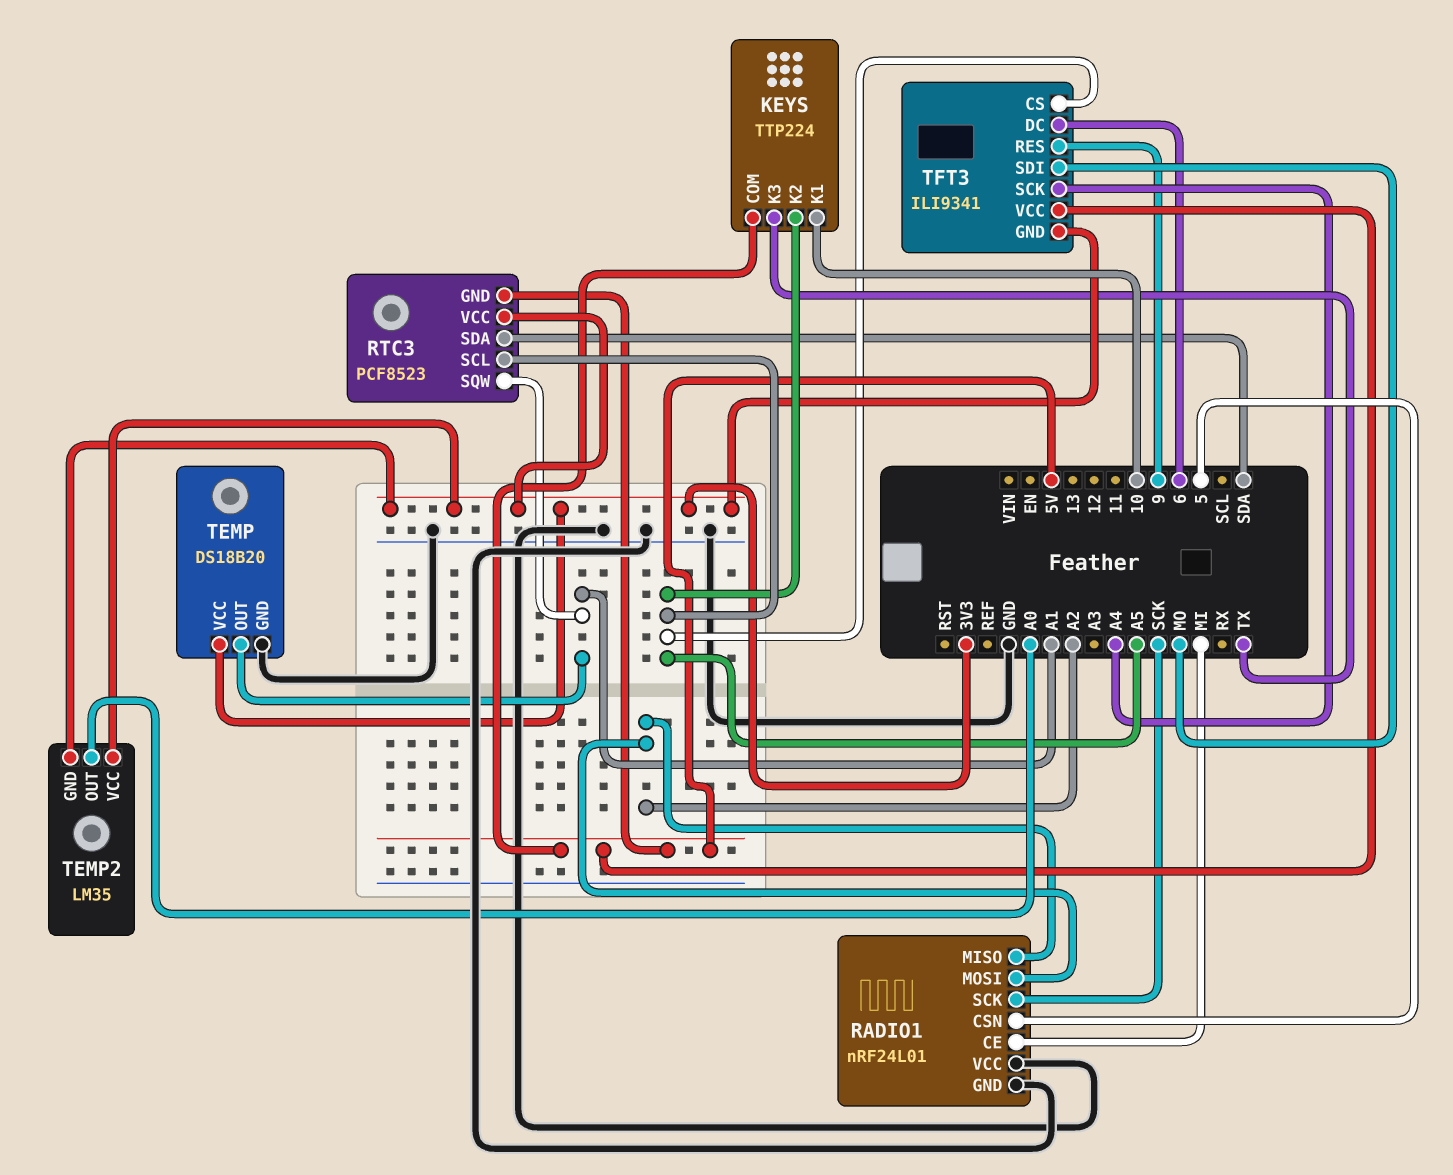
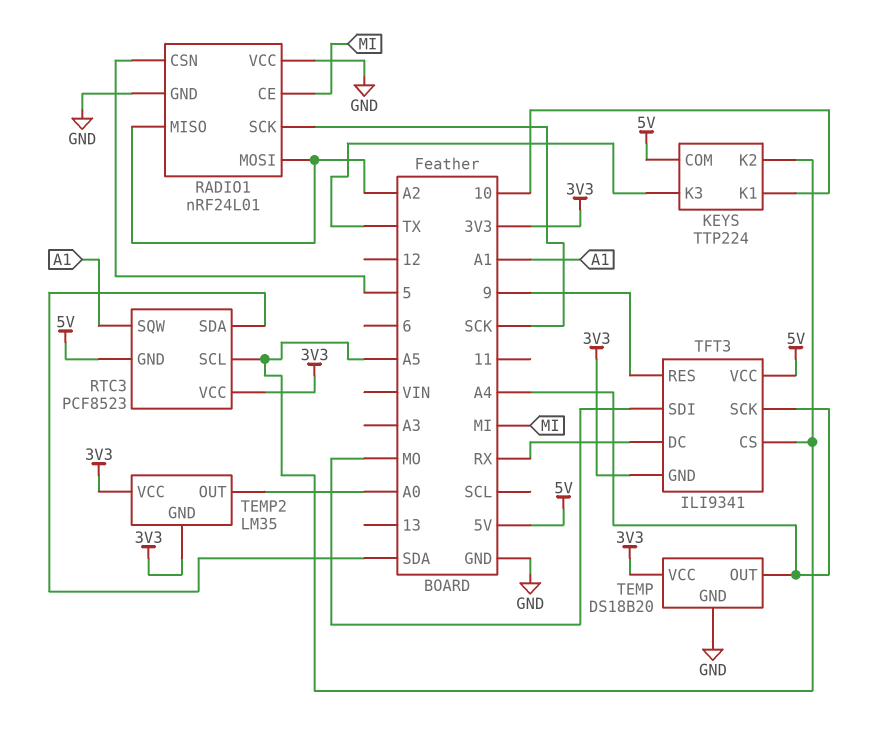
TEMP pin OUT: A1 -> A4
TFT3 pin DC: 6 -> RX

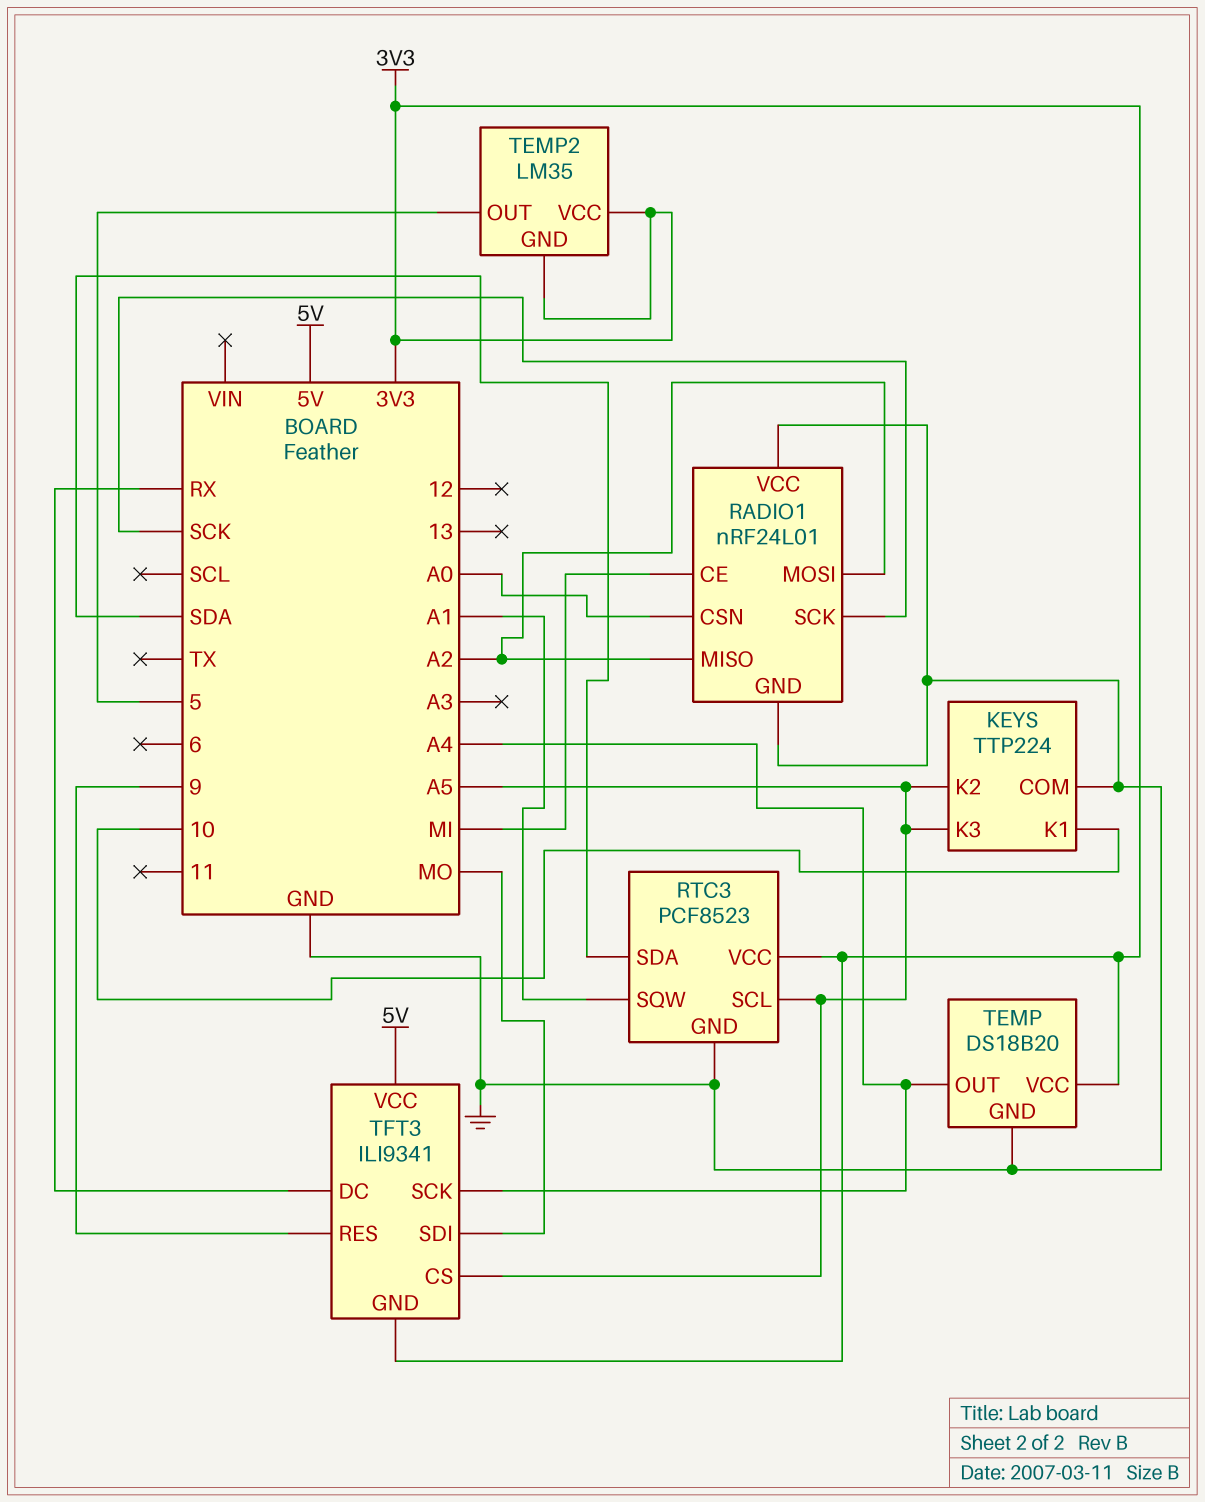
KEYS pin COM: 5V -> GND
KEYS pin K3: TX -> A5
RADIO1 pin CSN: 5 -> A0
RTC3 pin GND: 5V -> GND
TEMP2 pin OUT: A0 -> 5

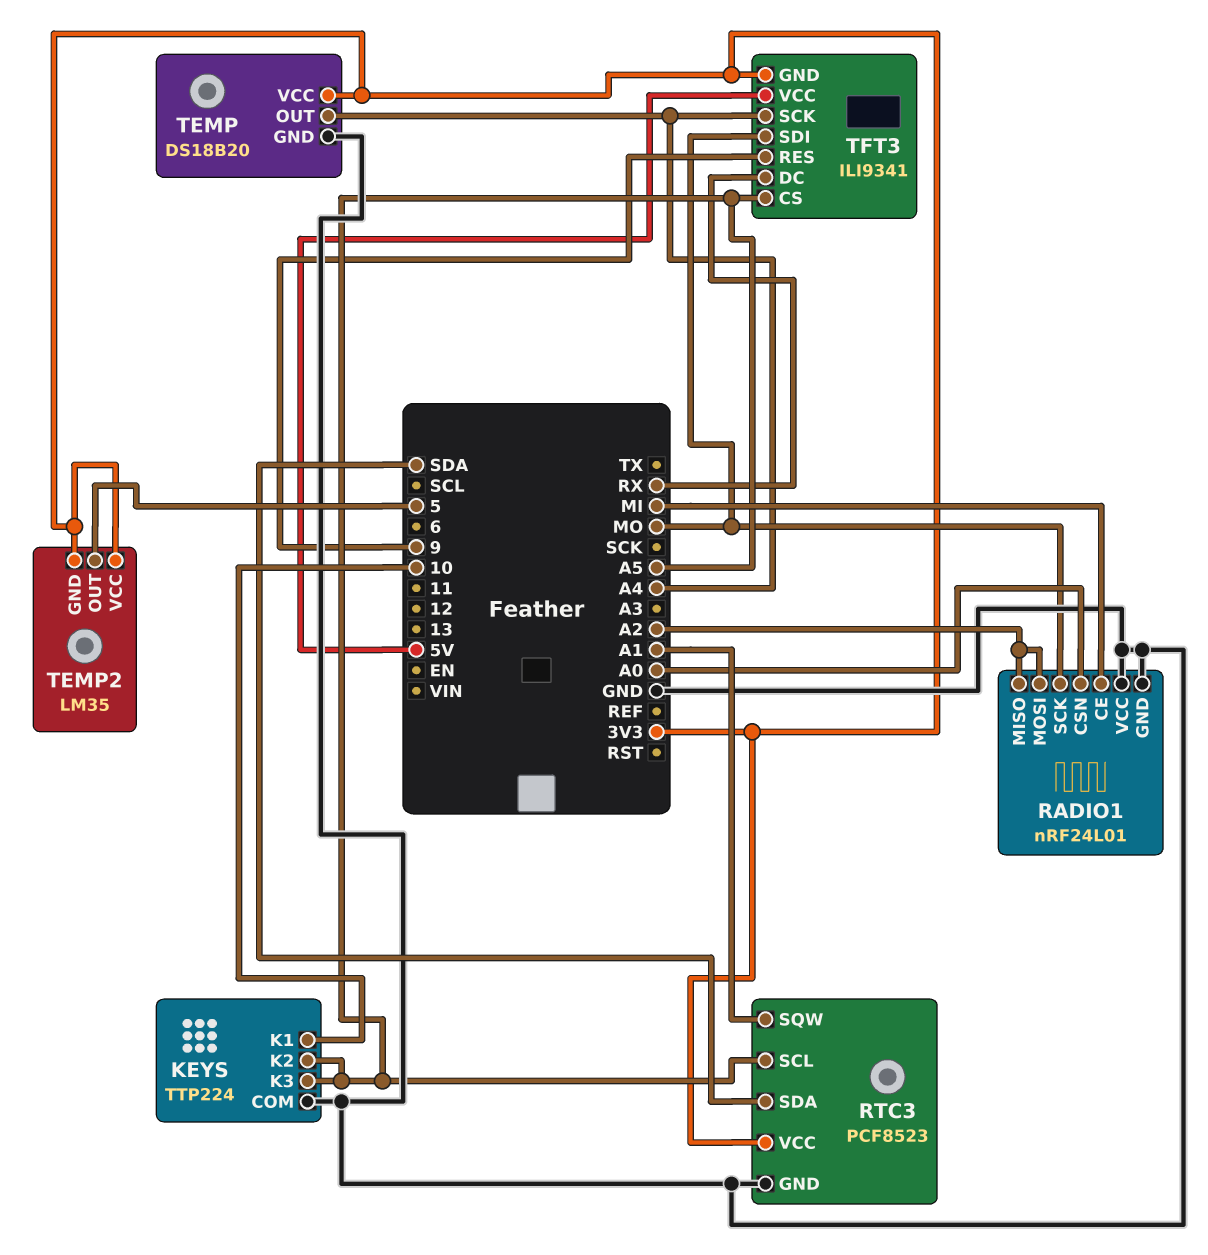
RADIO1 pin SCK: SCK -> MO

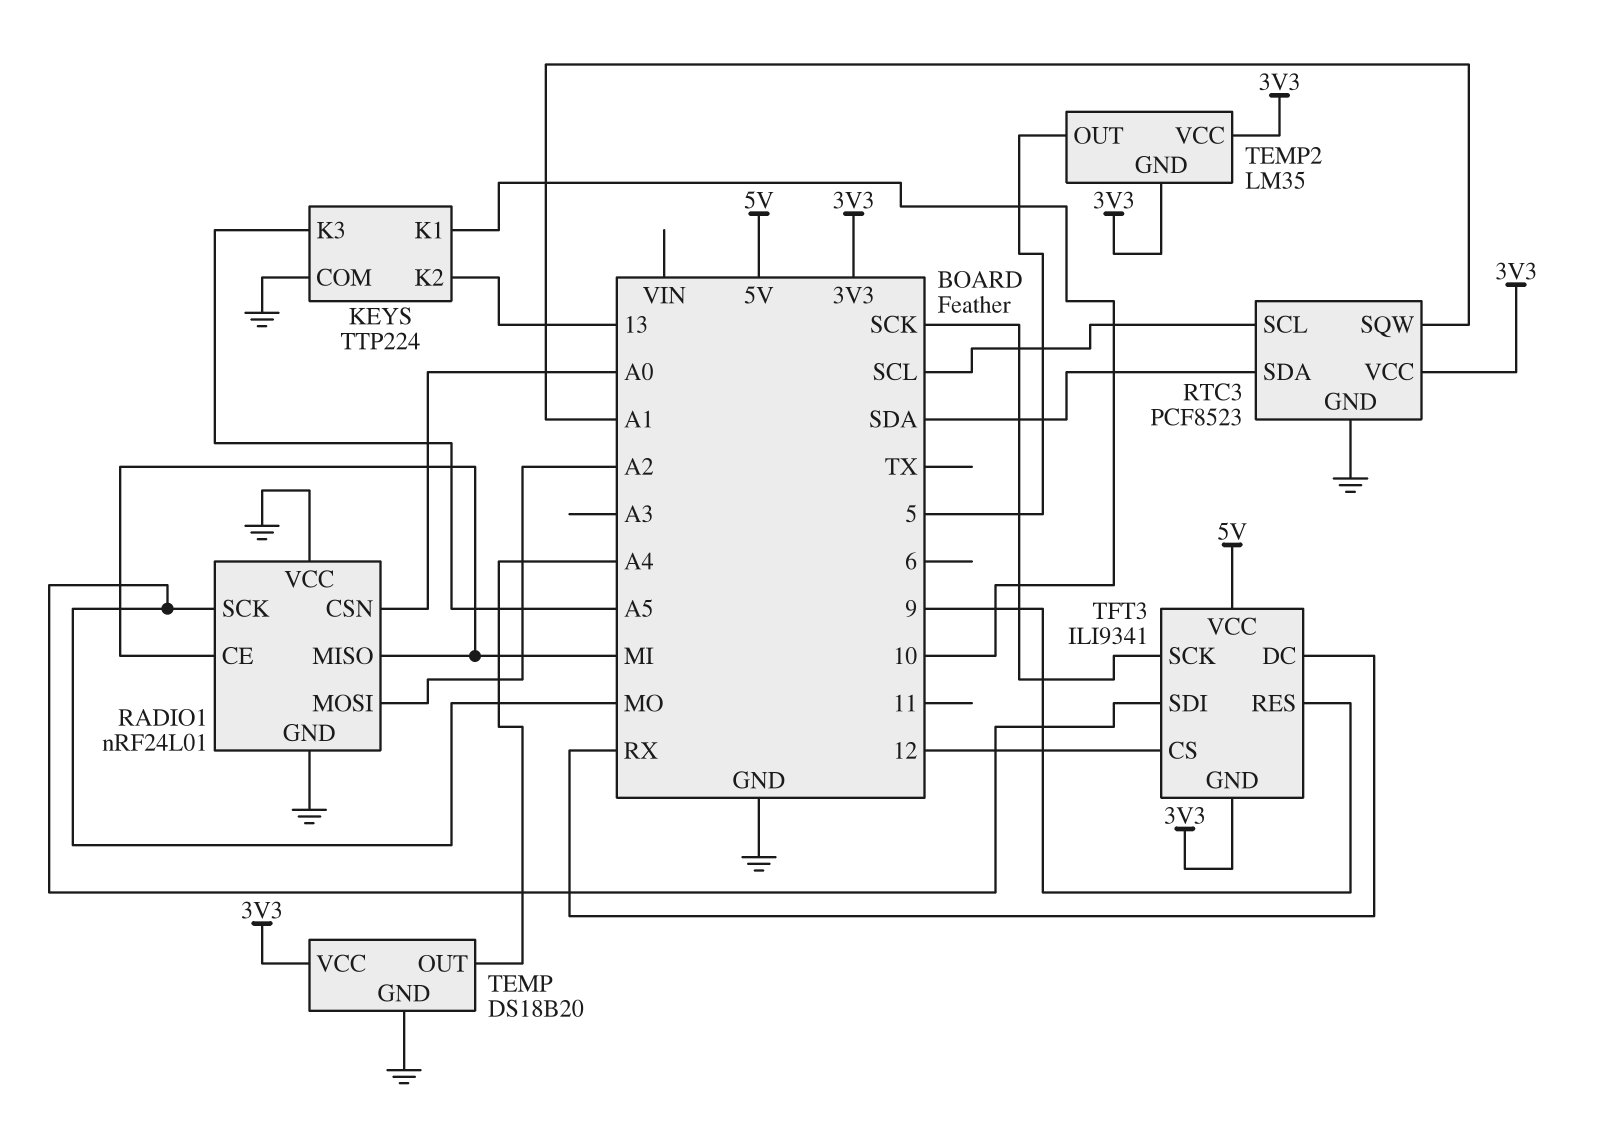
KEYS pin K2: A5 -> 13
RADIO1 pin MISO: A2 -> MI
RTC3 pin SCL: A5 -> SCL
TFT3 pin CS: A5 -> 12
TFT3 pin SCK: A4 -> SCK

